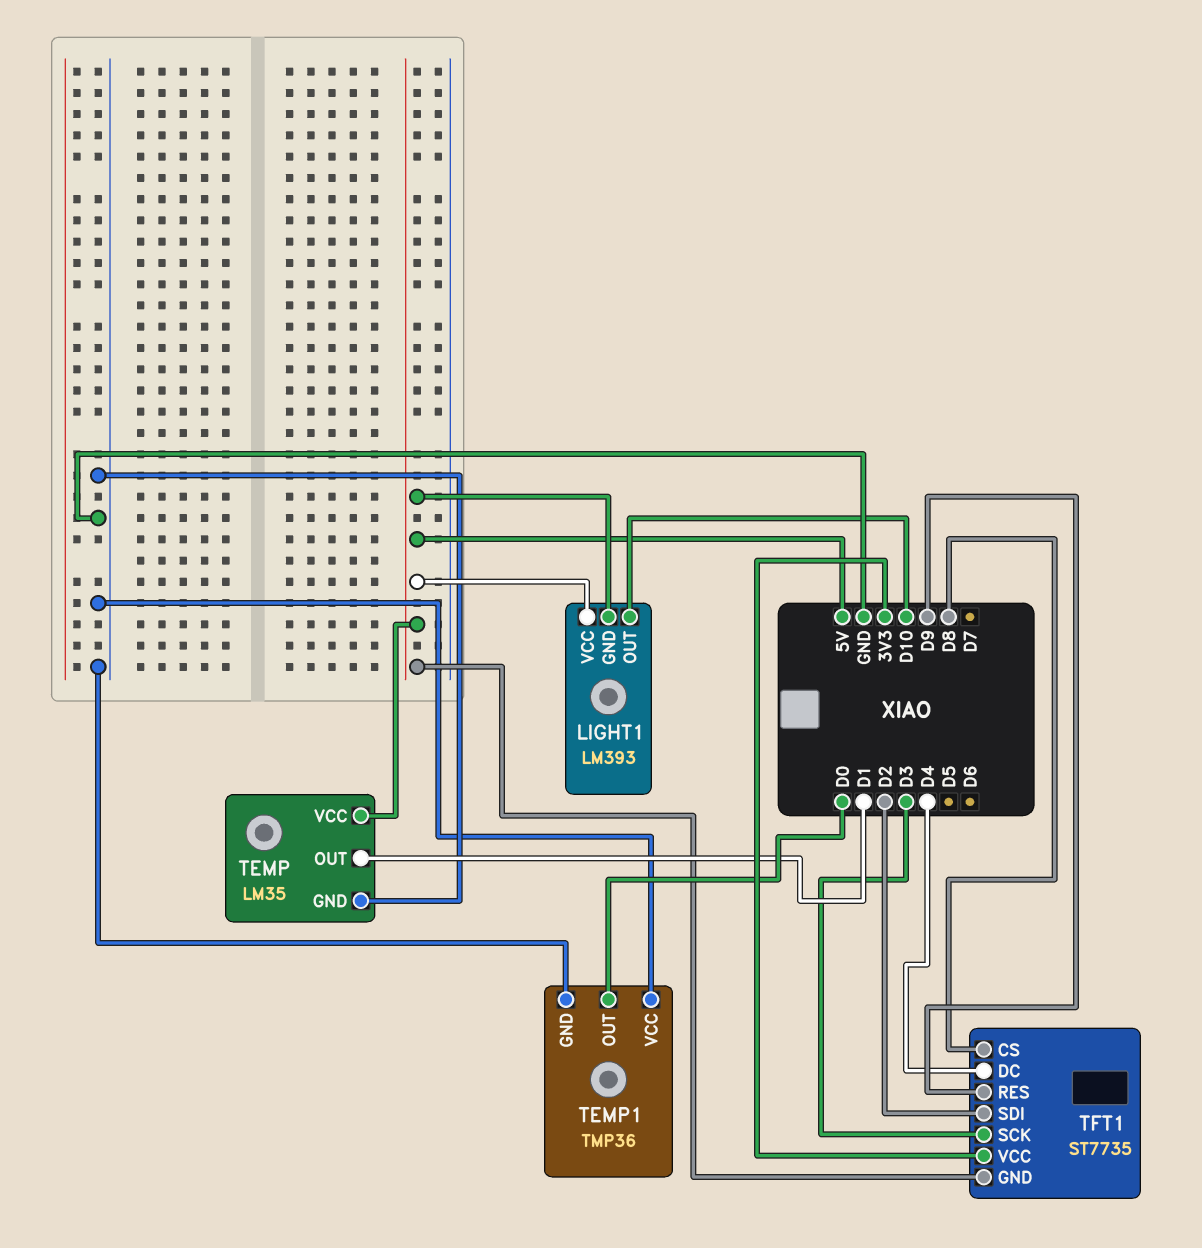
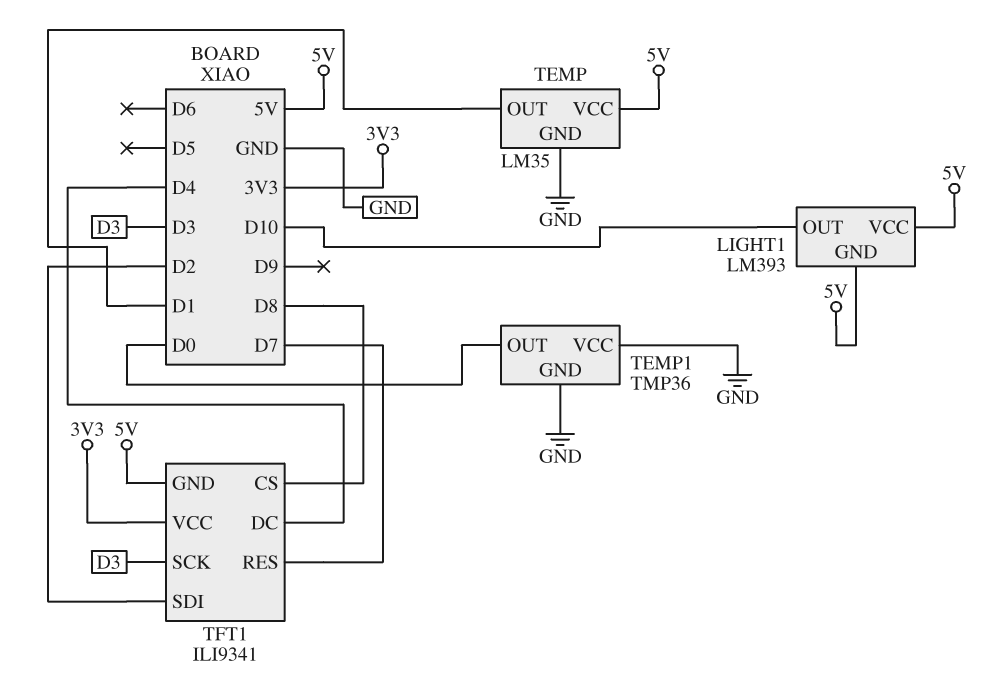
TFT1: ST7735 -> ILI9341
TFT1 pin RES: D9 -> D7

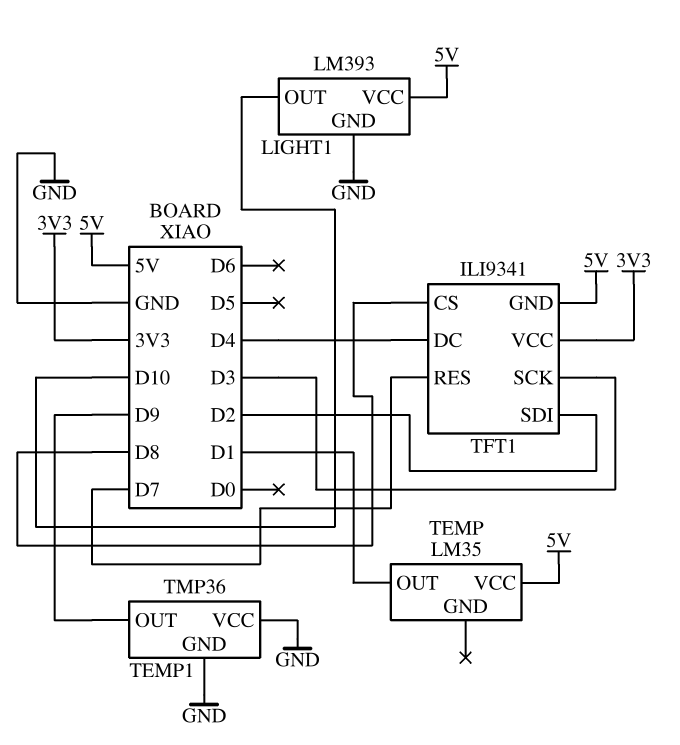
LIGHT1 pin GND: 5V -> GND
TEMP pin GND: GND -> none
TEMP1 pin OUT: D0 -> D9

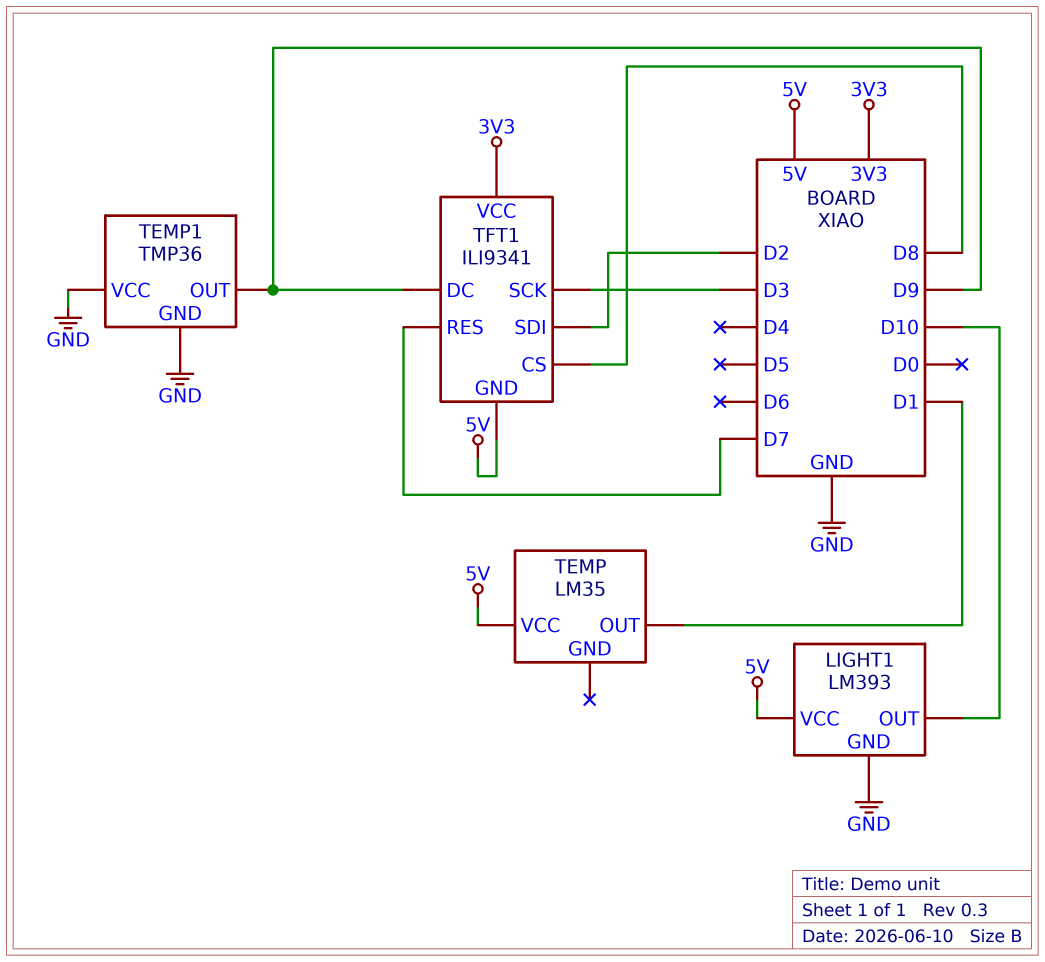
TFT1 pin DC: D4 -> D9

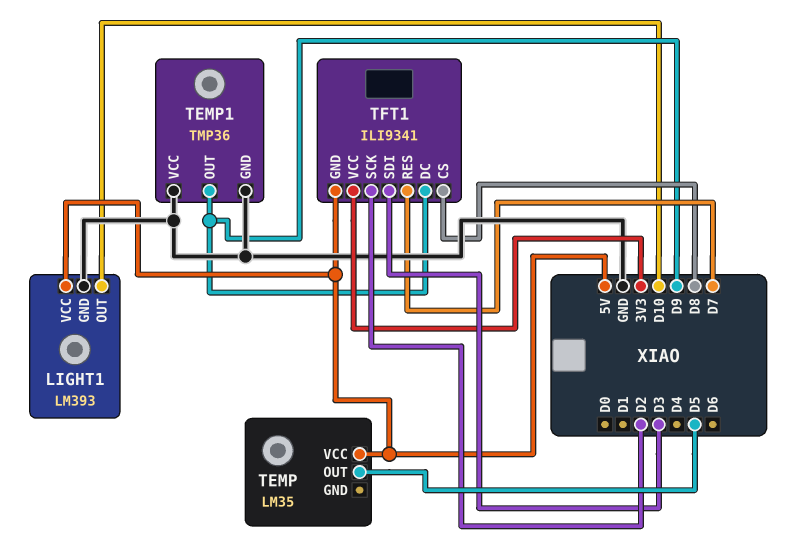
TEMP pin OUT: D1 -> D5
TFT1 pin SCK: D3 -> D2
TFT1 pin SDI: D2 -> D3

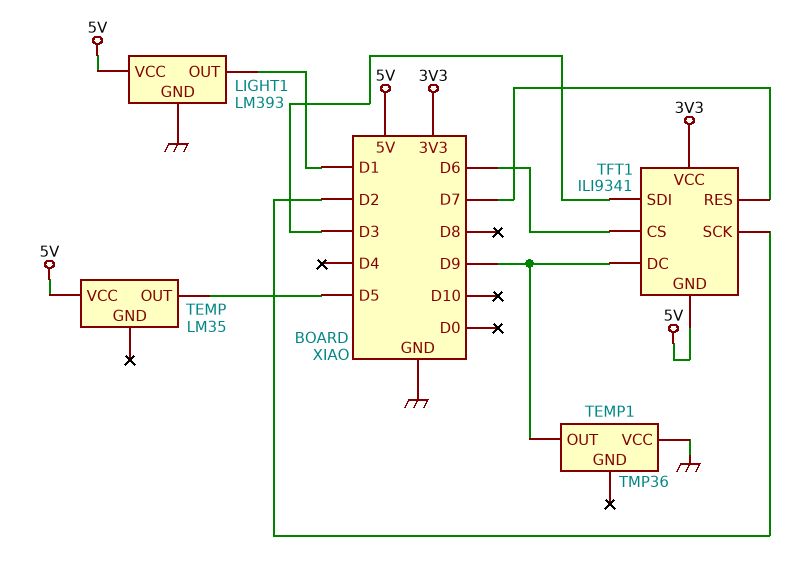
LIGHT1 pin OUT: D10 -> D1
TEMP1 pin GND: GND -> none
TFT1 pin CS: D8 -> D6

